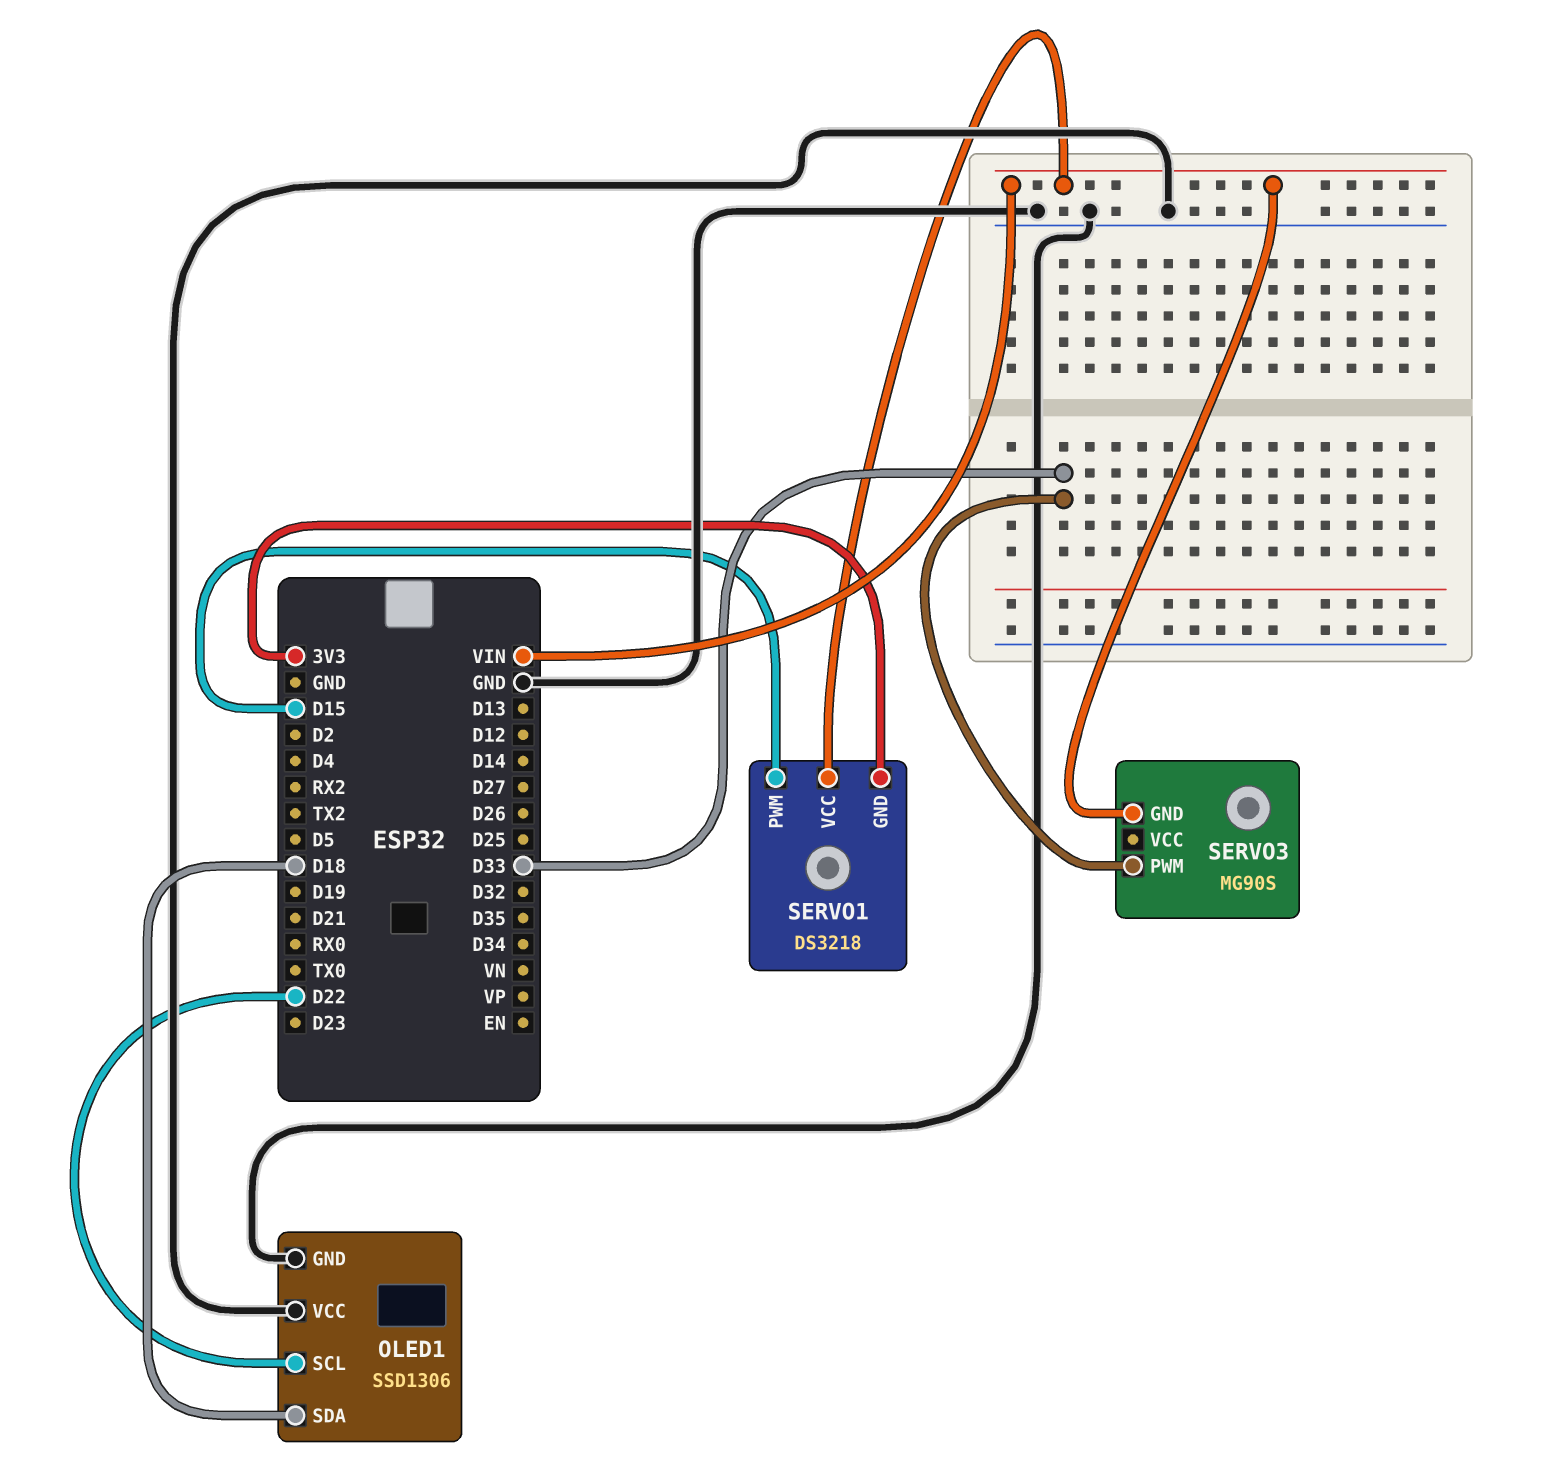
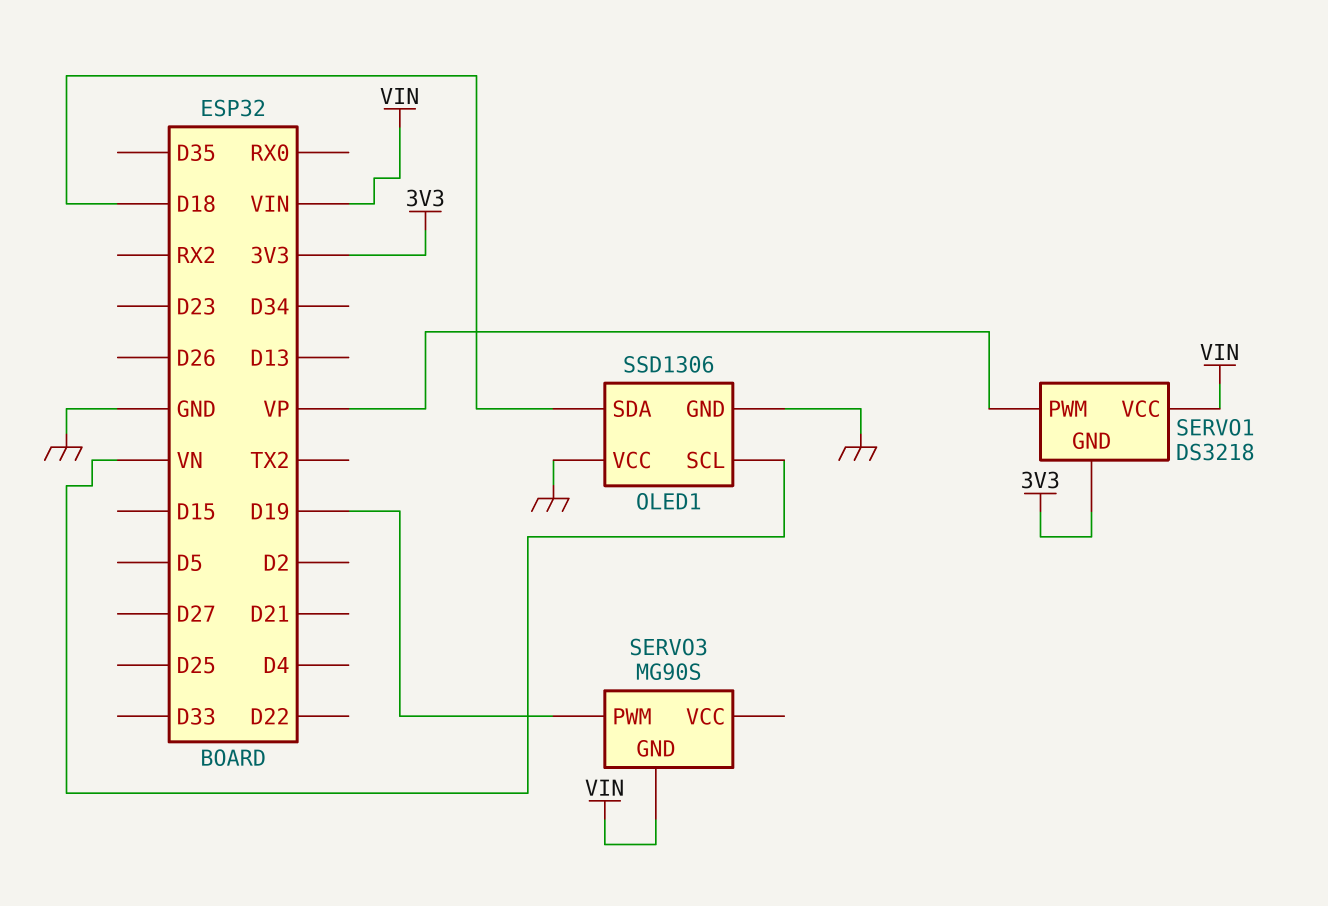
OLED1 pin SCL: D22 -> VN
SERVO1 pin PWM: D15 -> VP
SERVO3 pin PWM: D33 -> D19

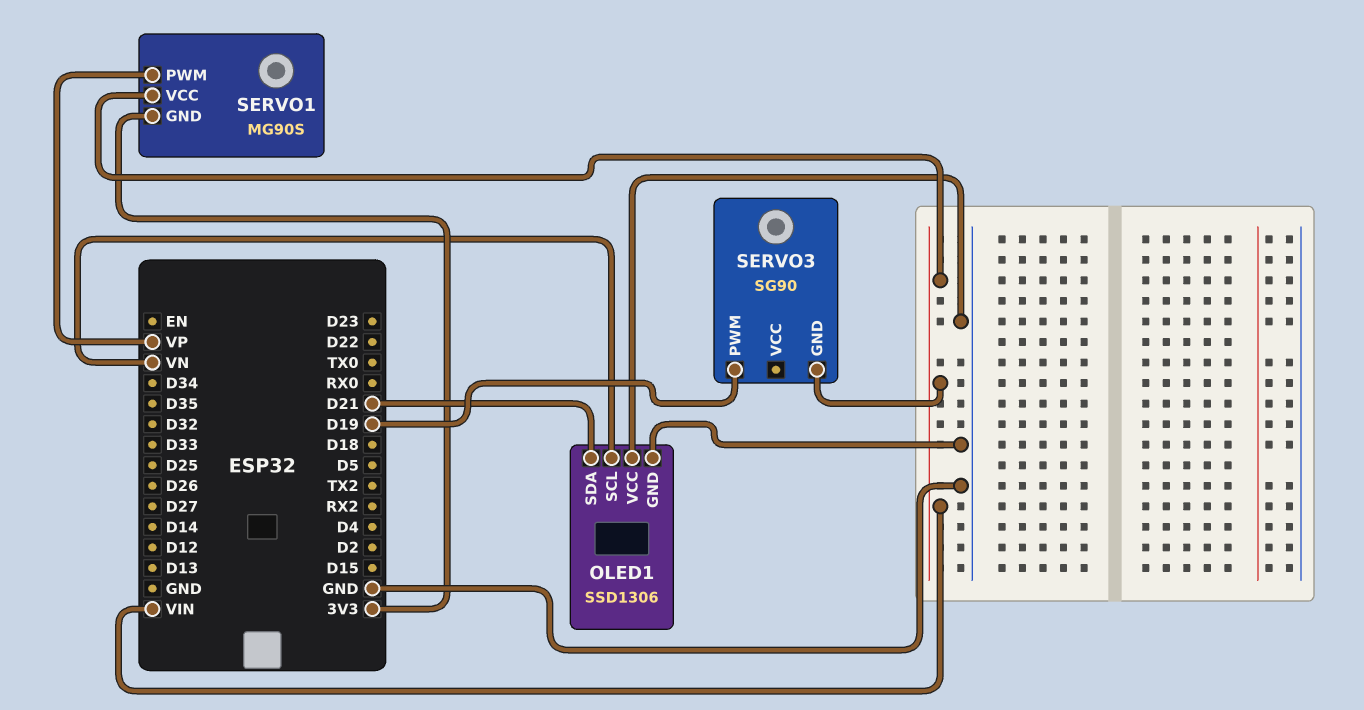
OLED1 pin SDA: D18 -> D21
SERVO1: DS3218 -> MG90S
SERVO3: MG90S -> SG90

